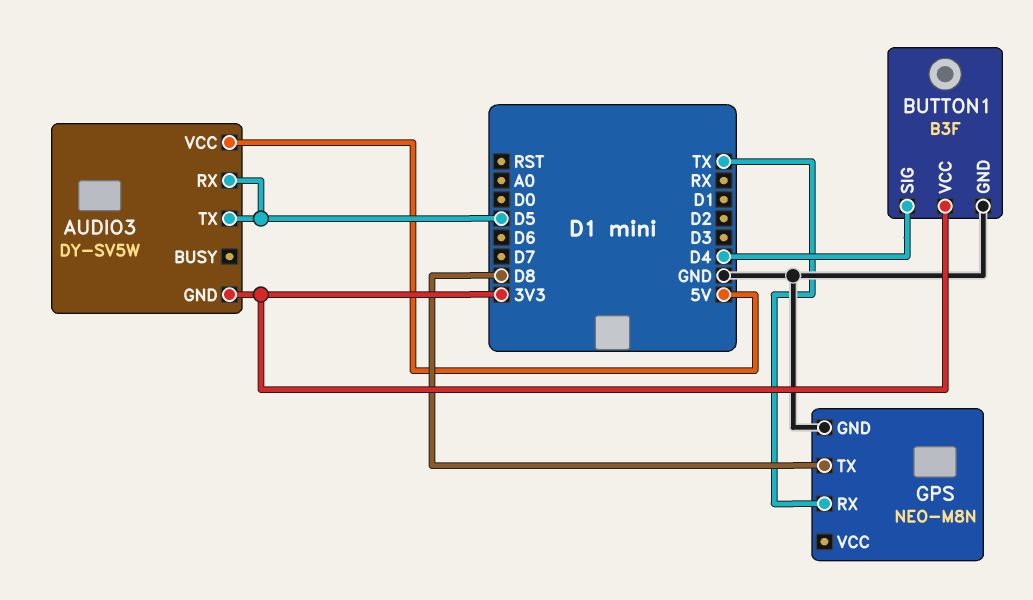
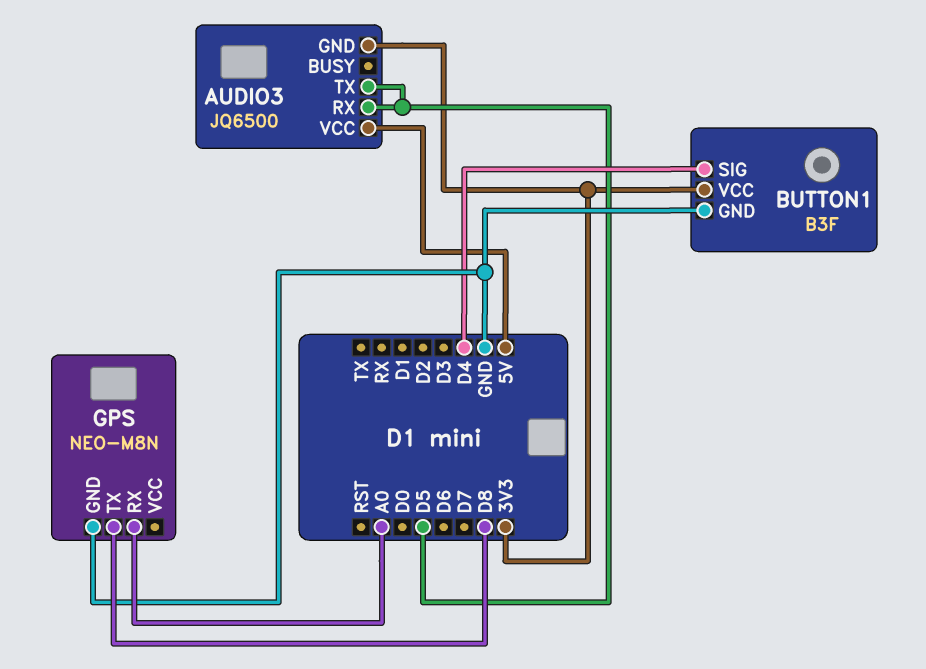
AUDIO3: DY-SV5W -> JQ6500
GPS pin RX: TX -> A0

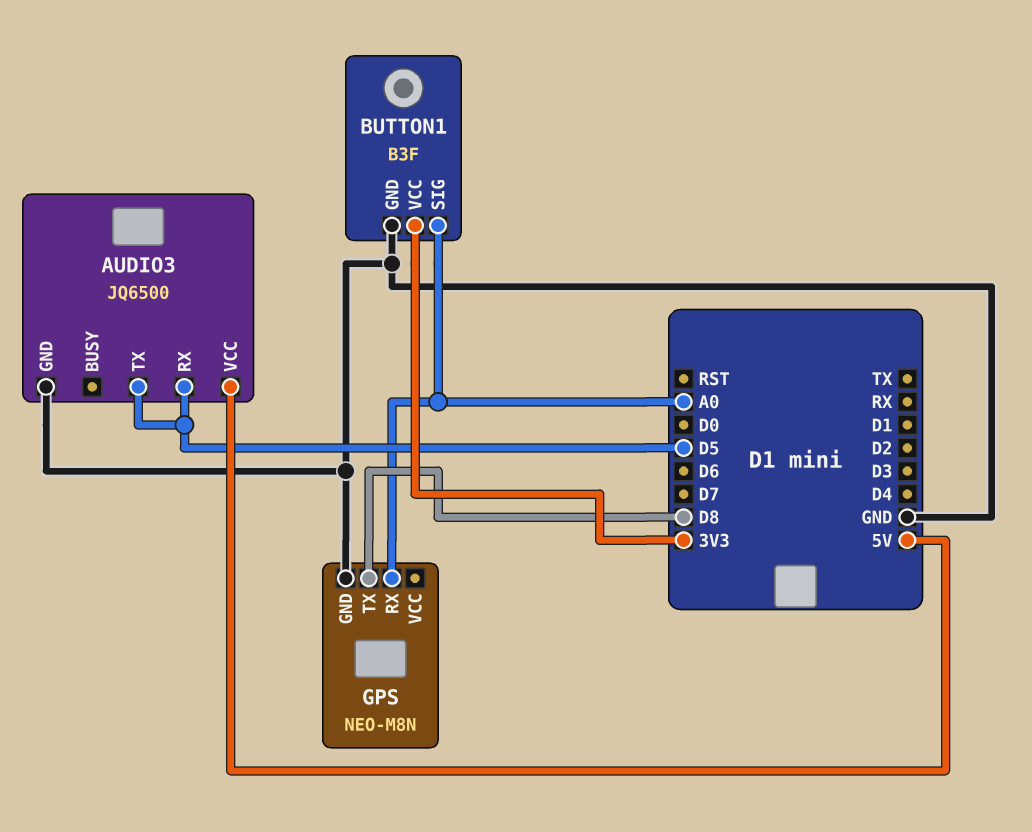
AUDIO3 pin GND: 3V3 -> GND
BUTTON1 pin SIG: D4 -> A0

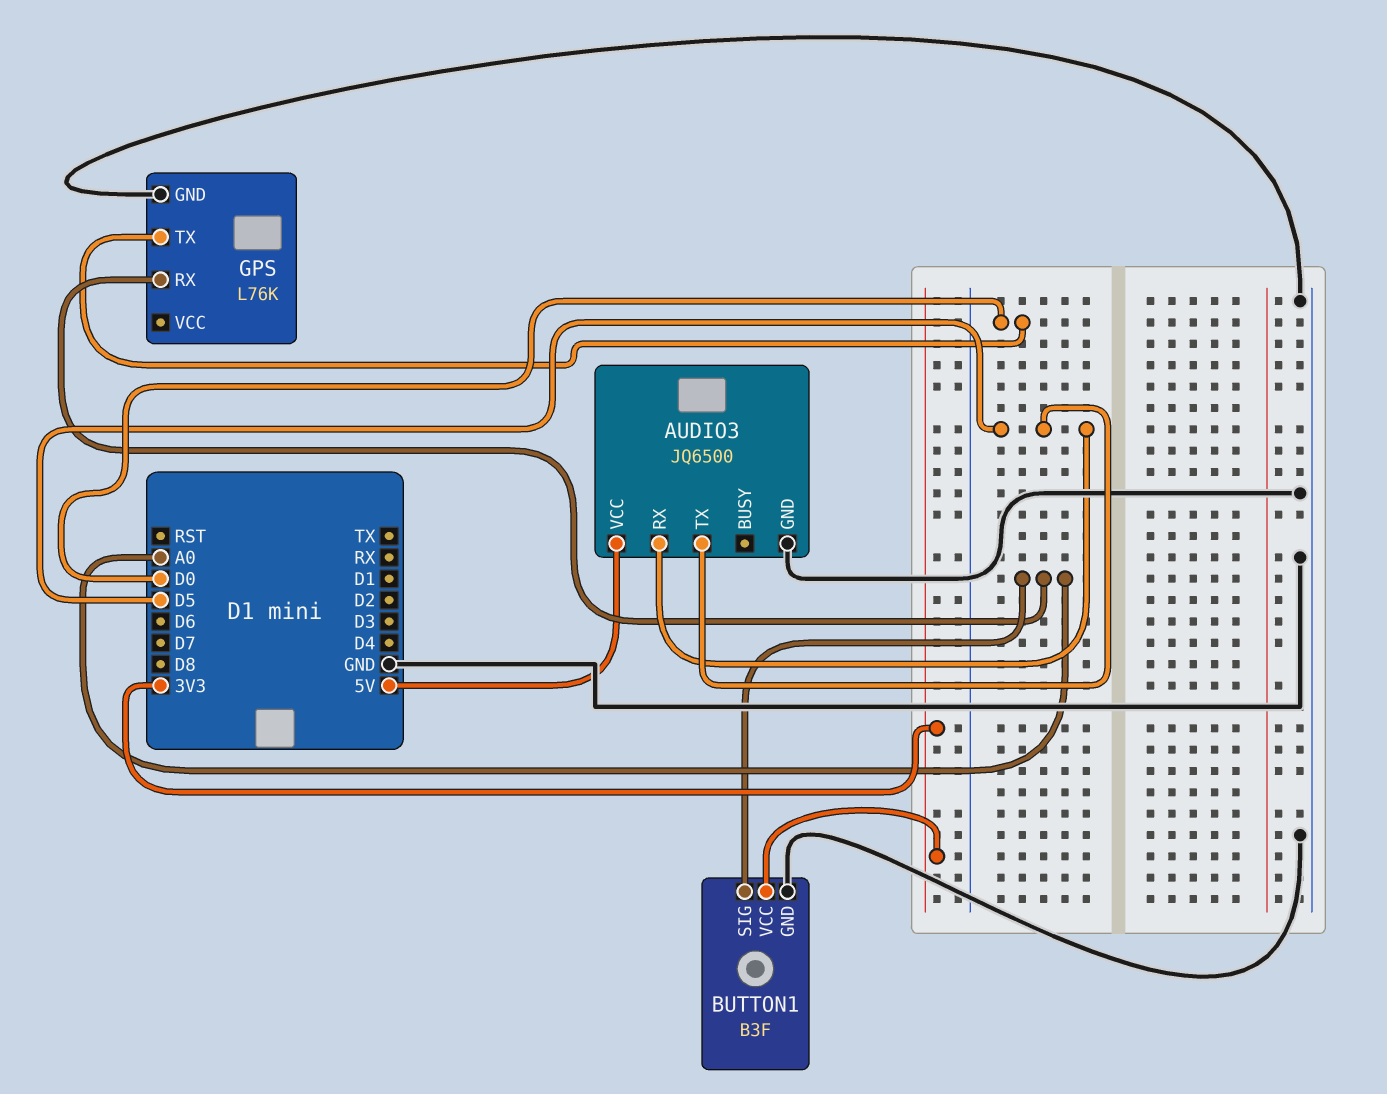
GPS: NEO-M8N -> L76K
GPS pin TX: D8 -> D0

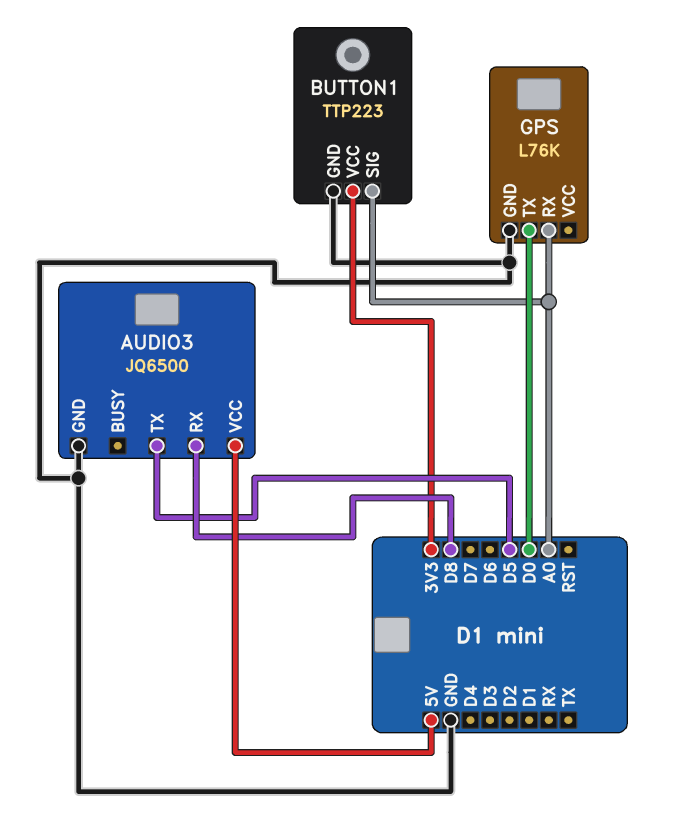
AUDIO3 pin RX: D5 -> D8
BUTTON1: B3F -> TTP223

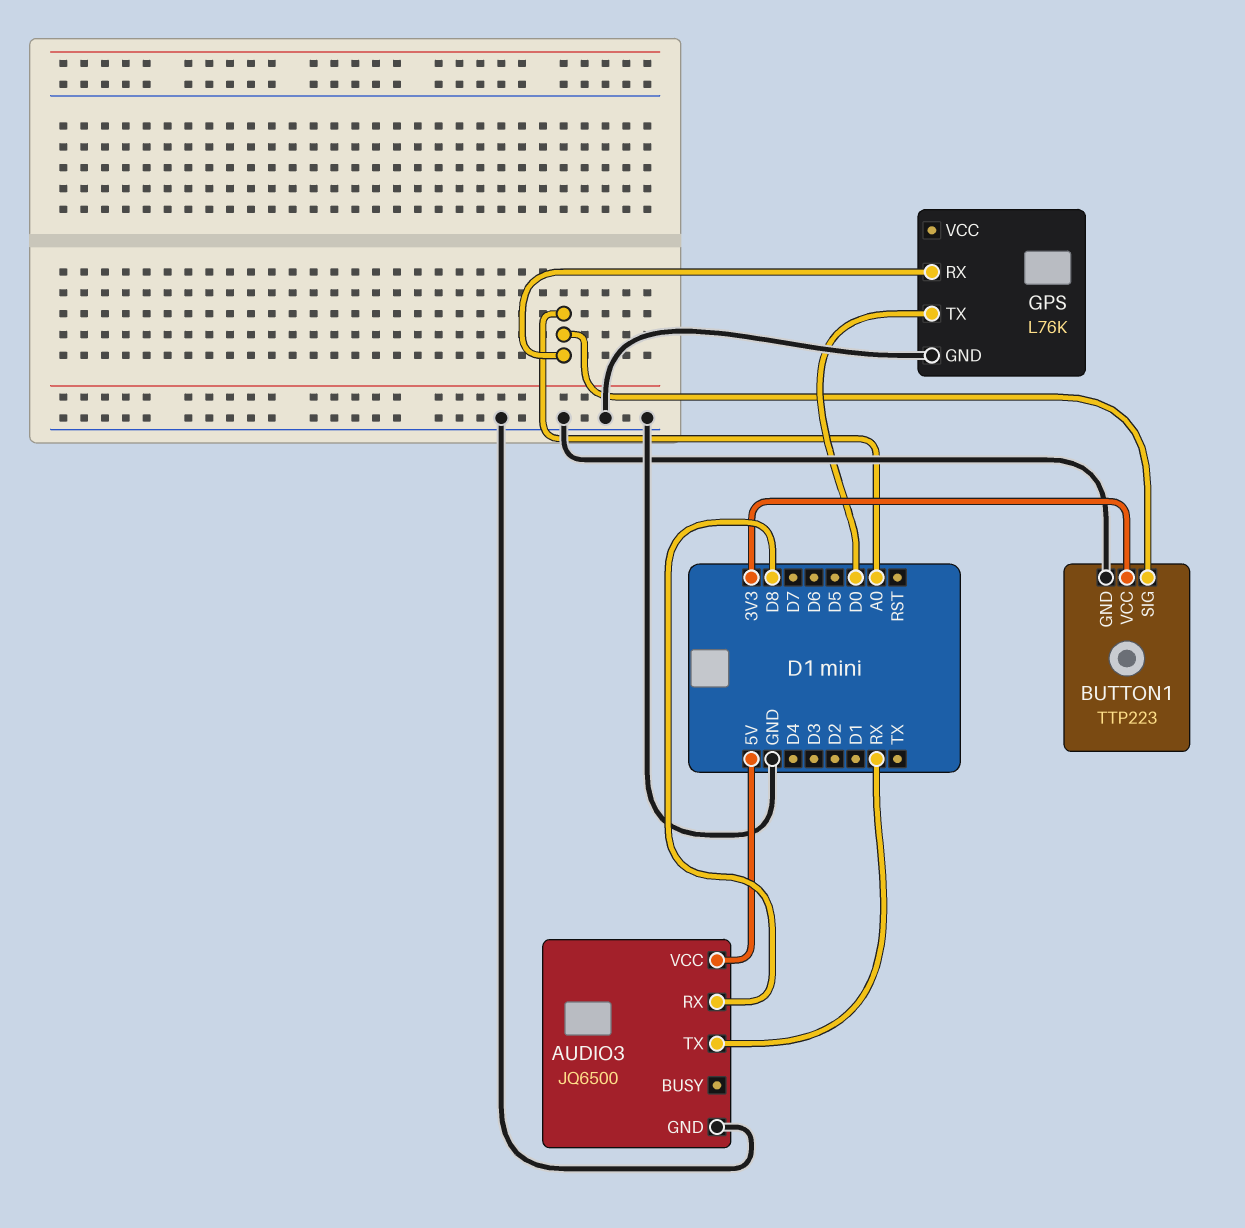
AUDIO3 pin TX: D5 -> RX

